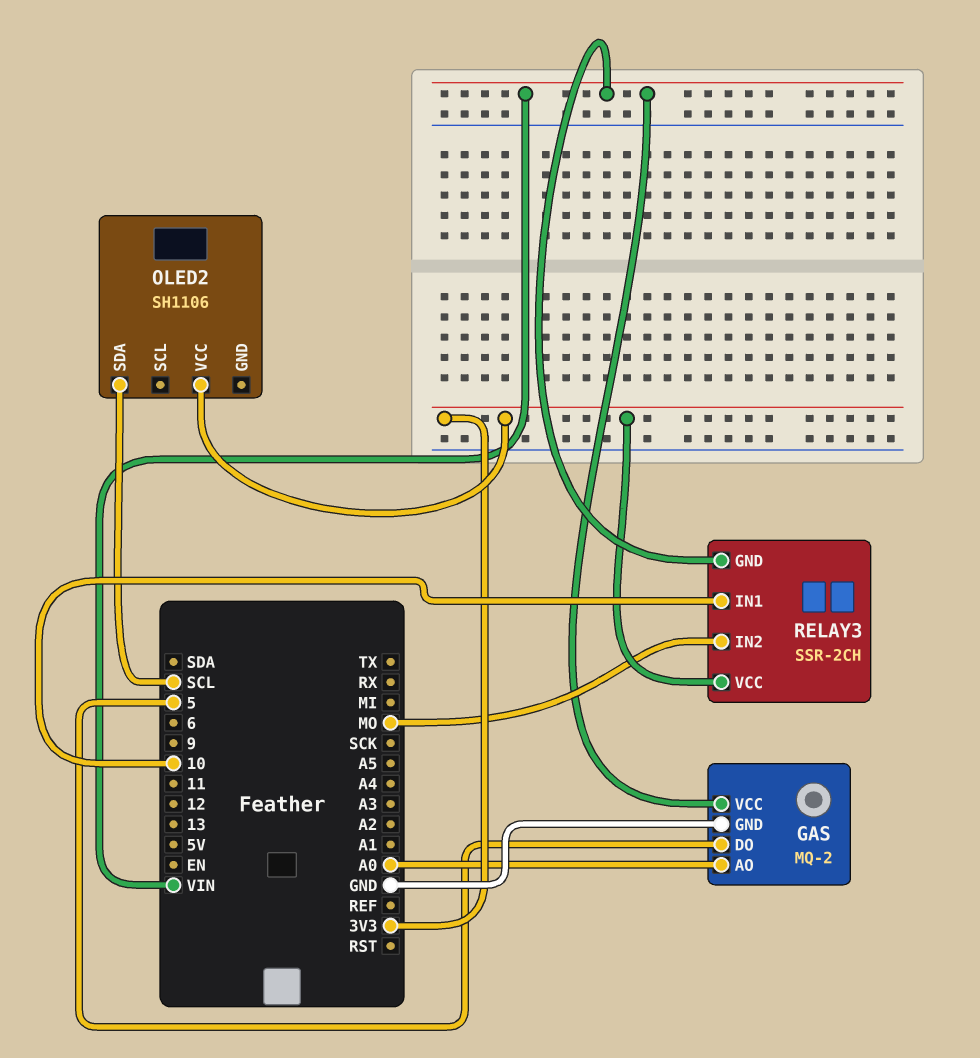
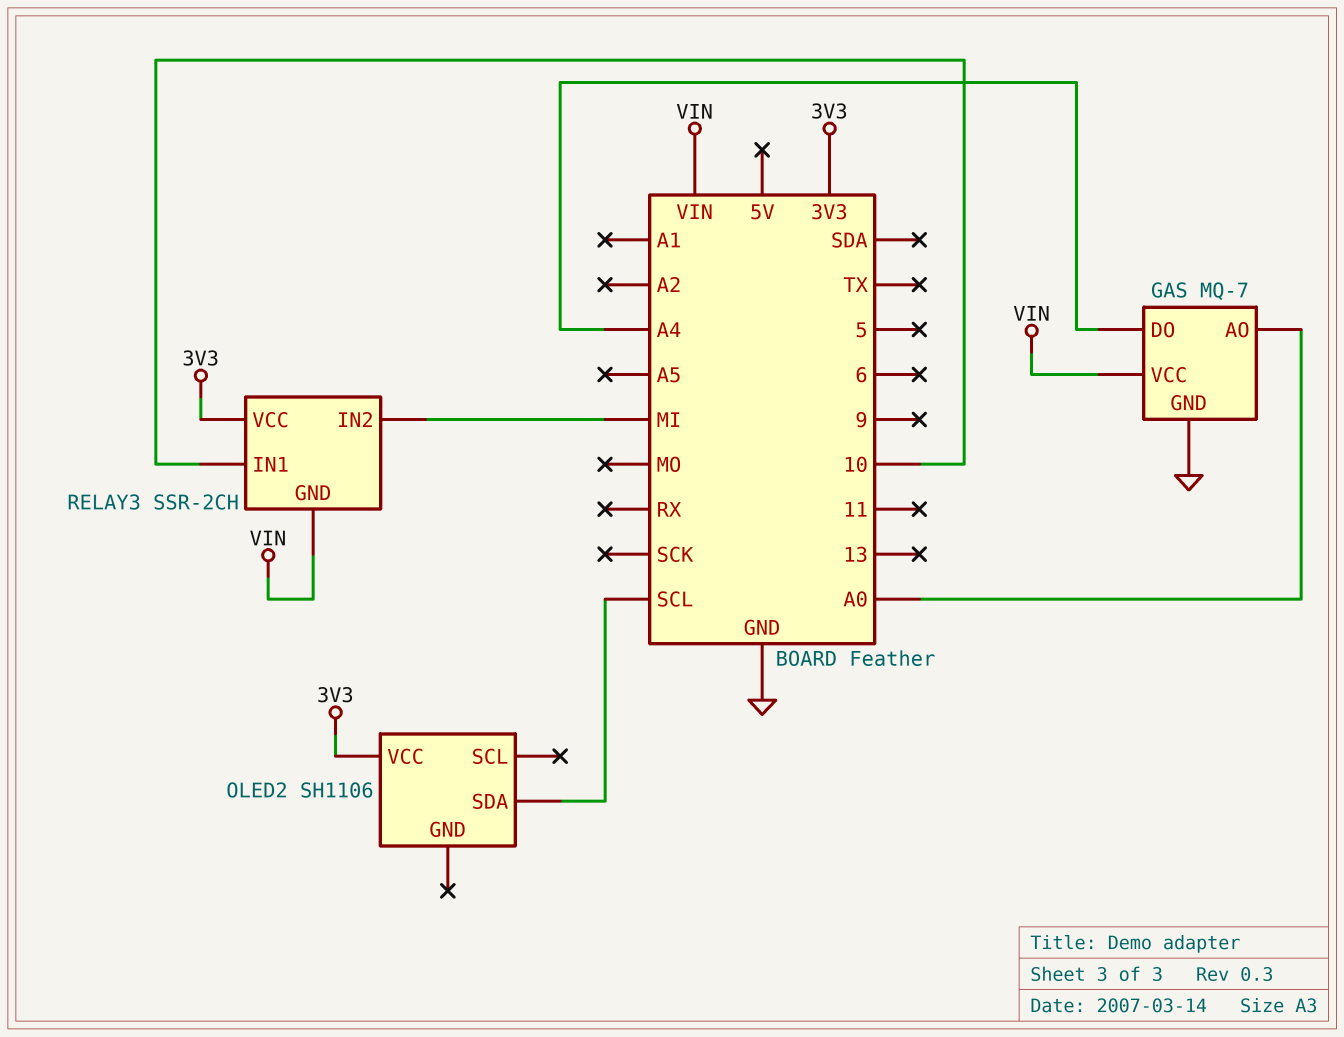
GAS: MQ-2 -> MQ-7
GAS pin DO: 5 -> A4
RELAY3 pin IN2: MO -> MI

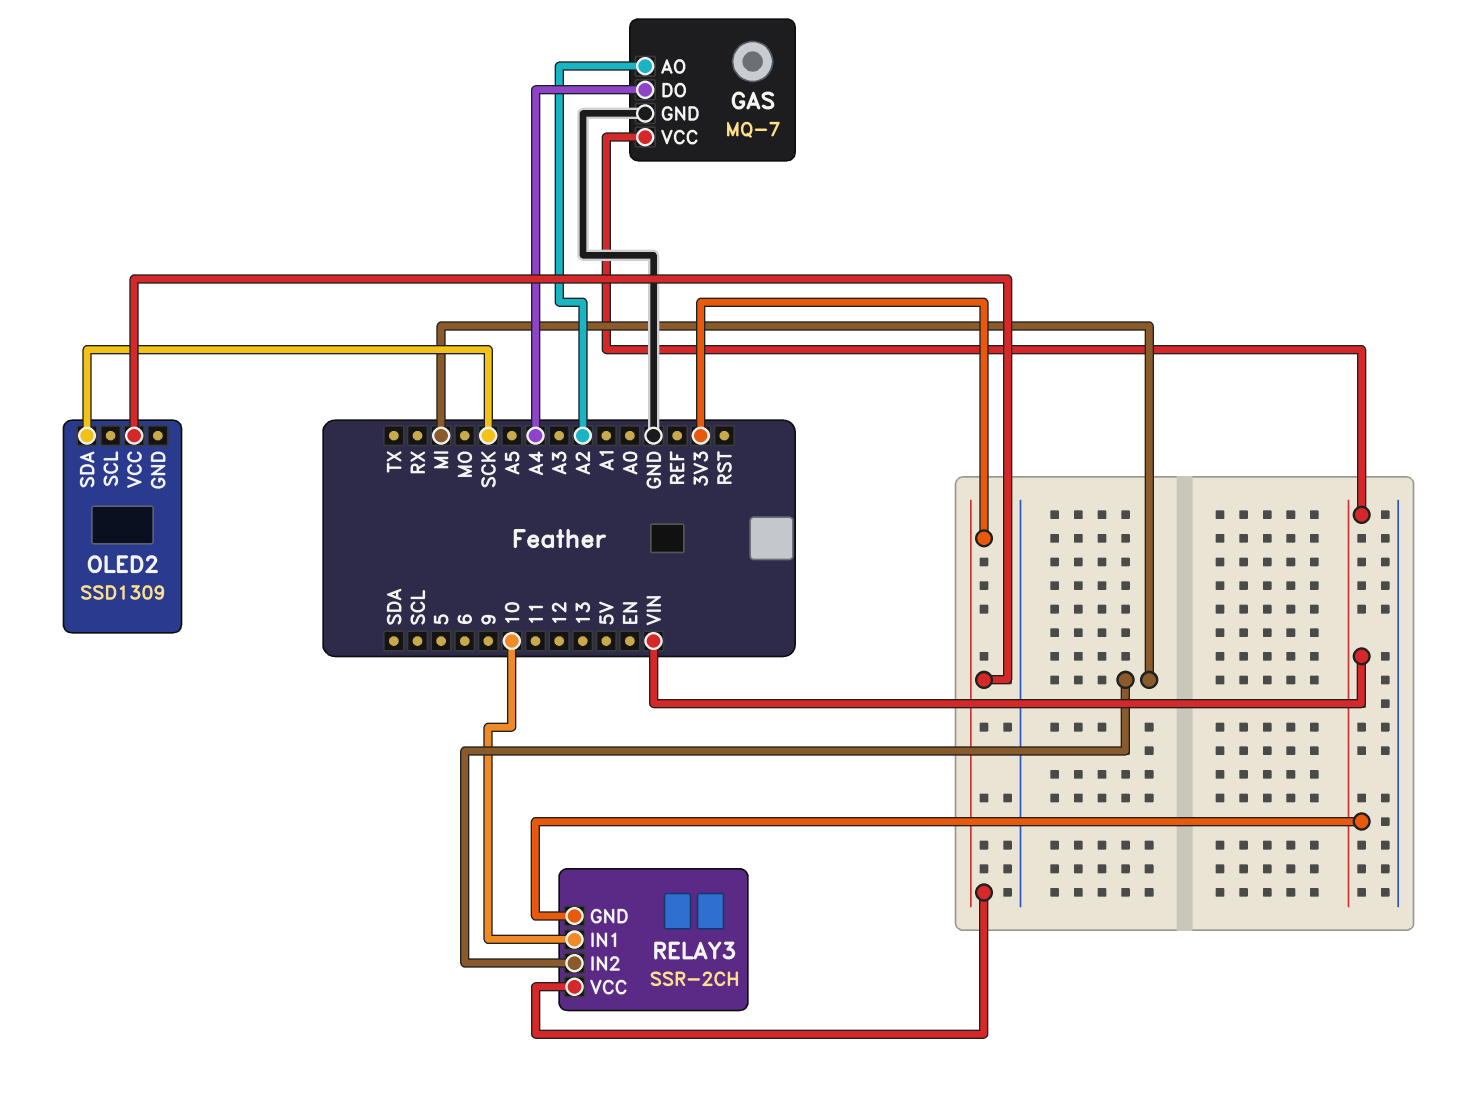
GAS pin AO: A0 -> A2
OLED2: SH1106 -> SSD1309
OLED2 pin SDA: SCL -> SCK

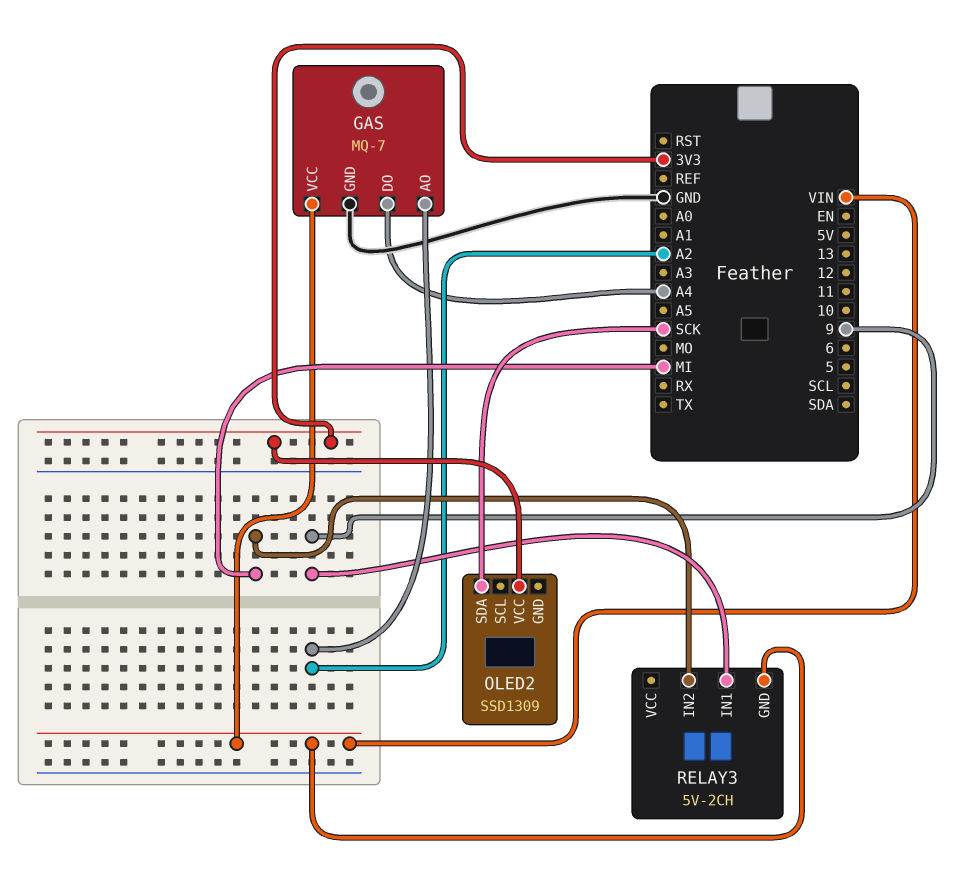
RELAY3: SSR-2CH -> 5V-2CH
RELAY3 pin IN1: 10 -> 9
RELAY3 pin VCC: 3V3 -> none

